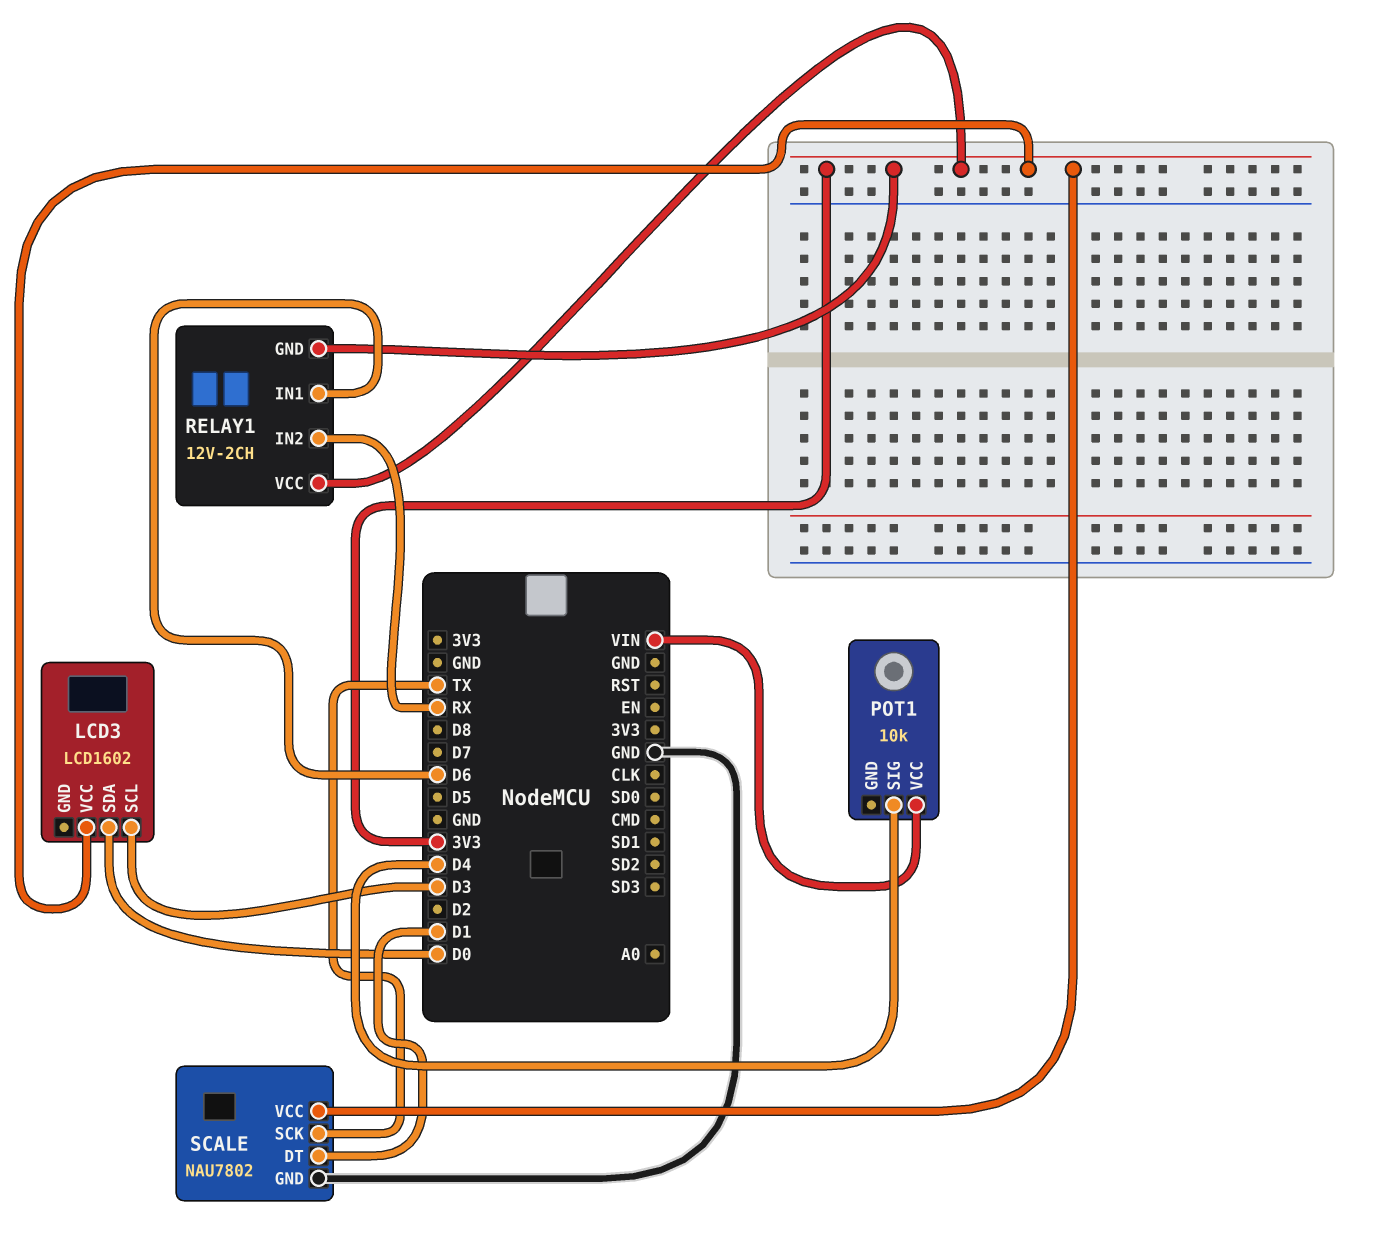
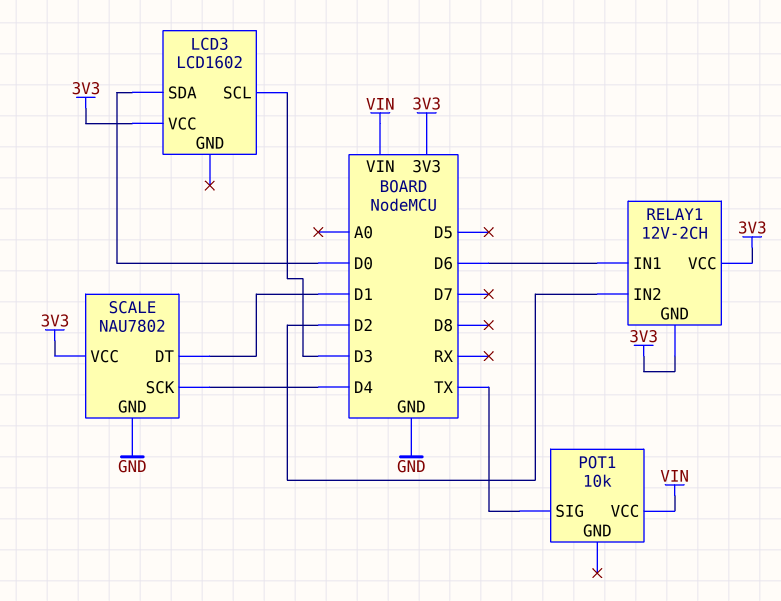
POT1 pin SIG: D4 -> TX
RELAY1 pin IN2: RX -> D2
SCALE pin SCK: TX -> D4

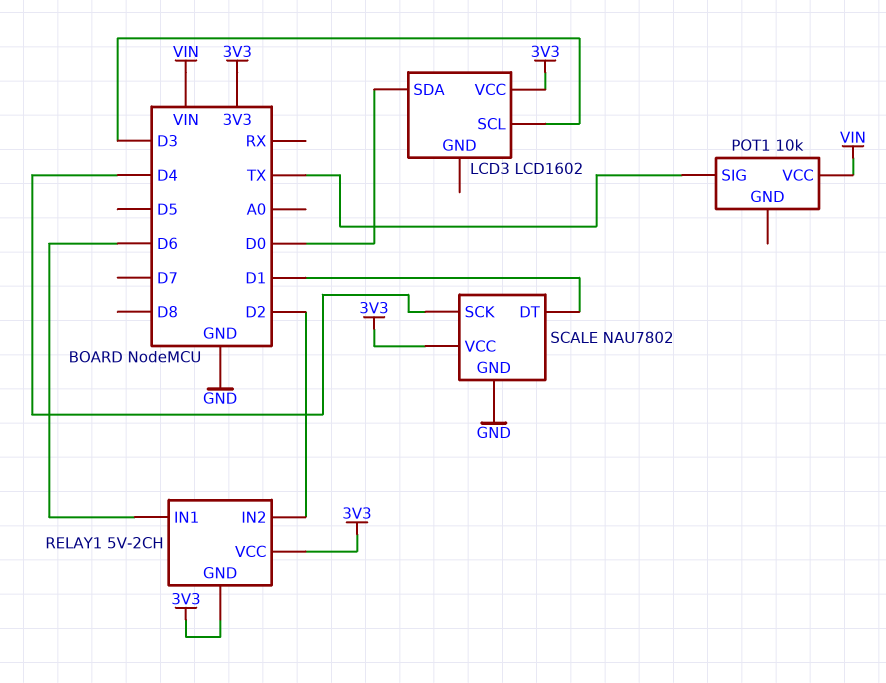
RELAY1: 12V-2CH -> 5V-2CH

